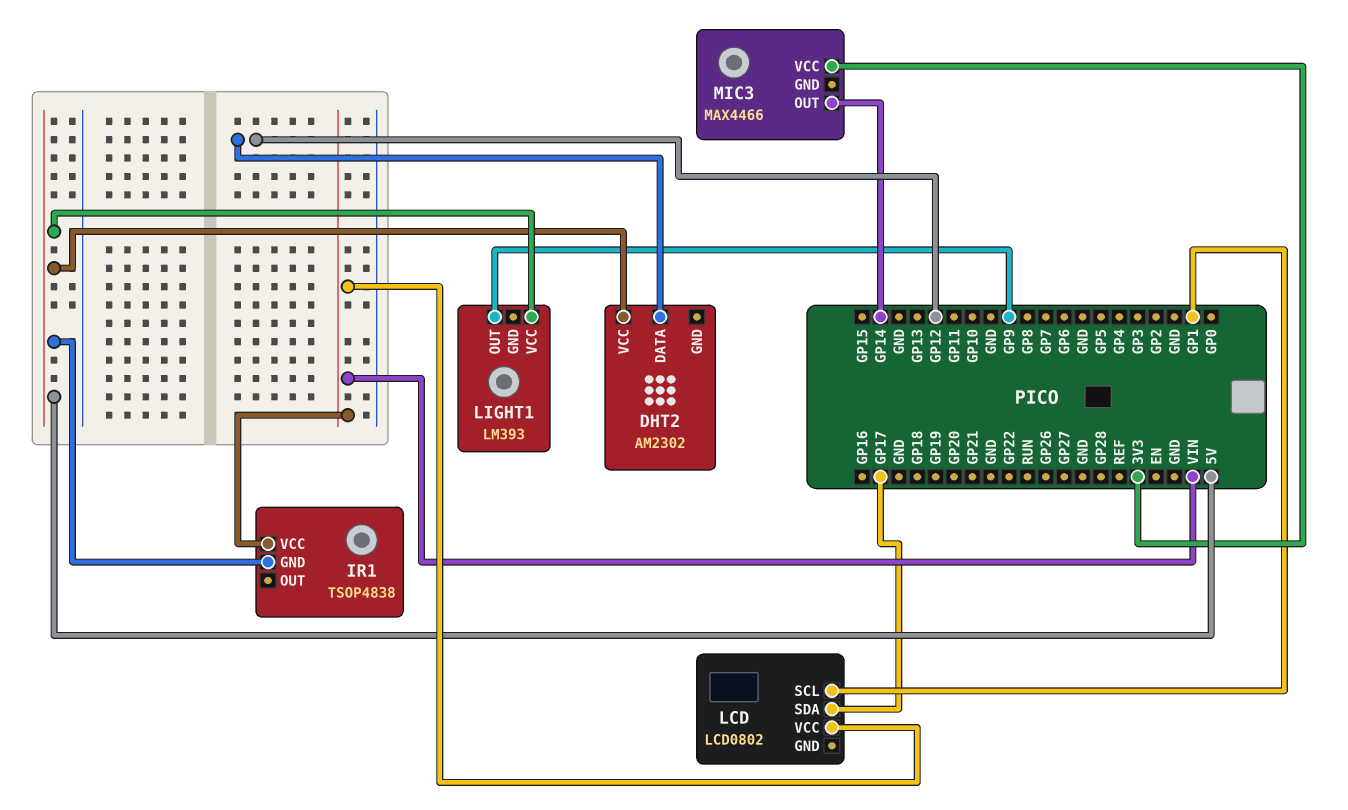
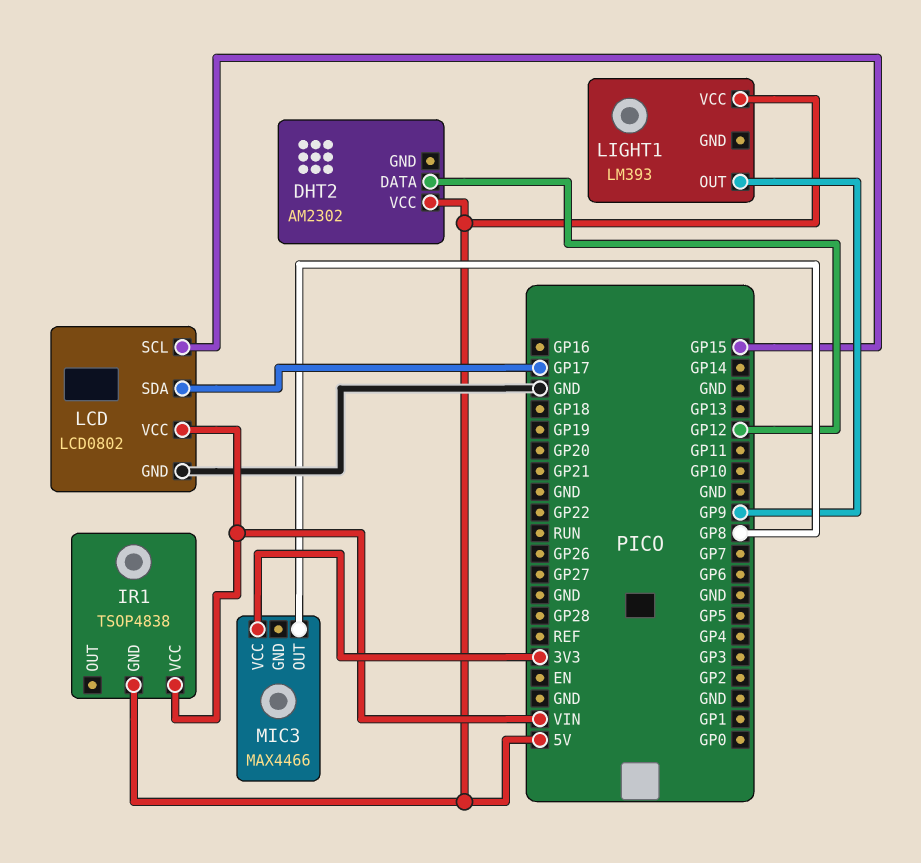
LCD pin GND: none -> GND
LCD pin SCL: GP1 -> GP15
MIC3 pin OUT: GP14 -> GP8

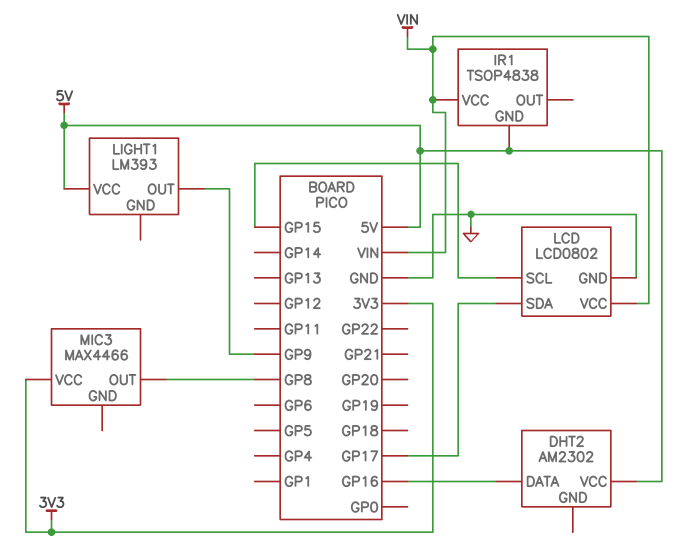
DHT2 pin DATA: GP12 -> GP16

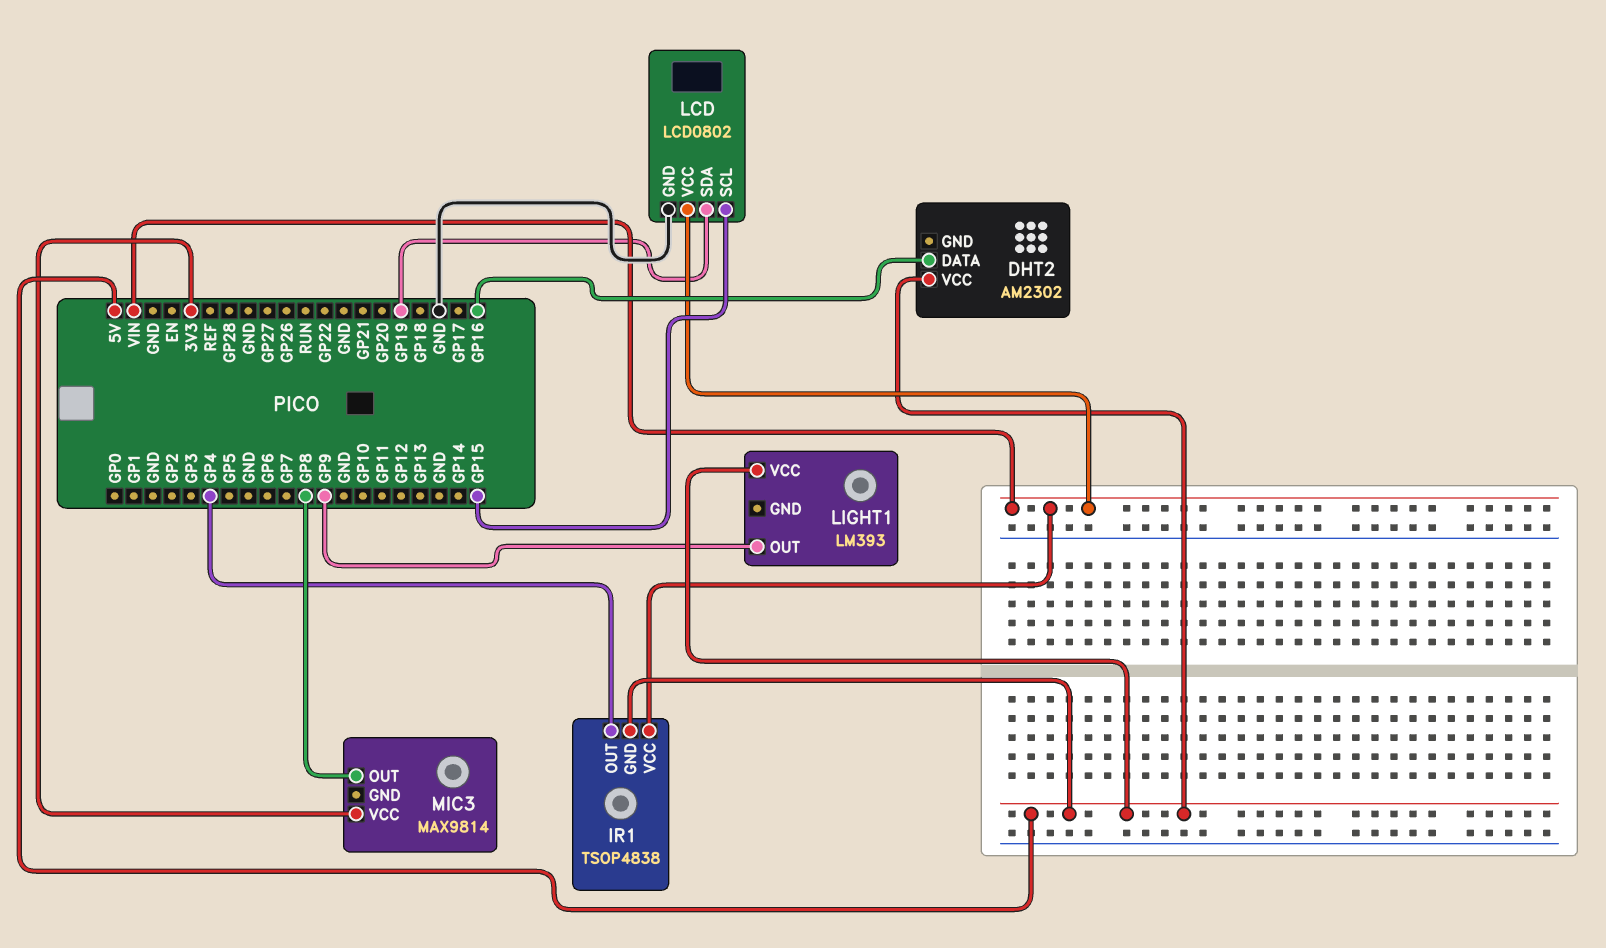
IR1 pin OUT: none -> GP4
LCD pin SDA: GP17 -> GP19
MIC3: MAX4466 -> MAX9814

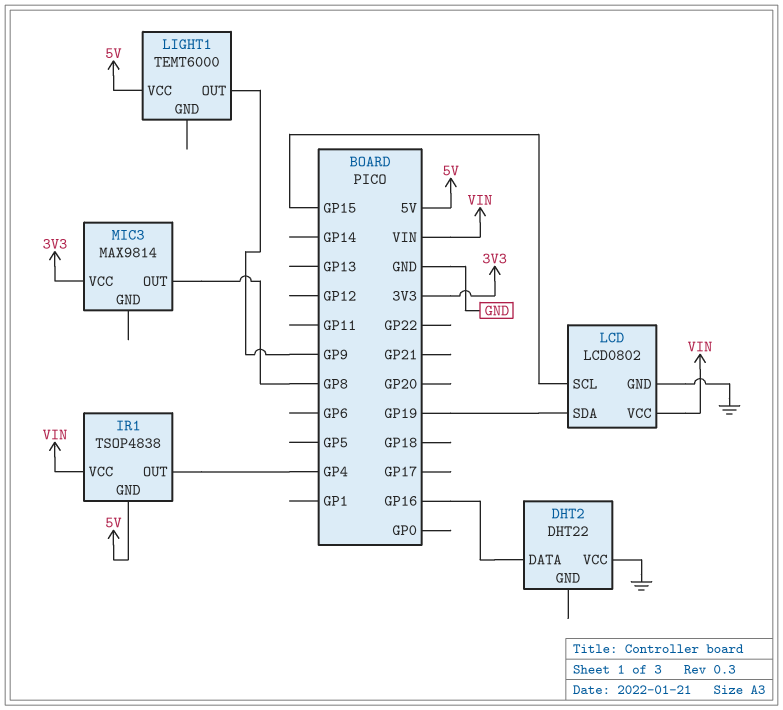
DHT2: AM2302 -> DHT22
DHT2 pin VCC: 5V -> GND
LIGHT1: LM393 -> TEMT6000

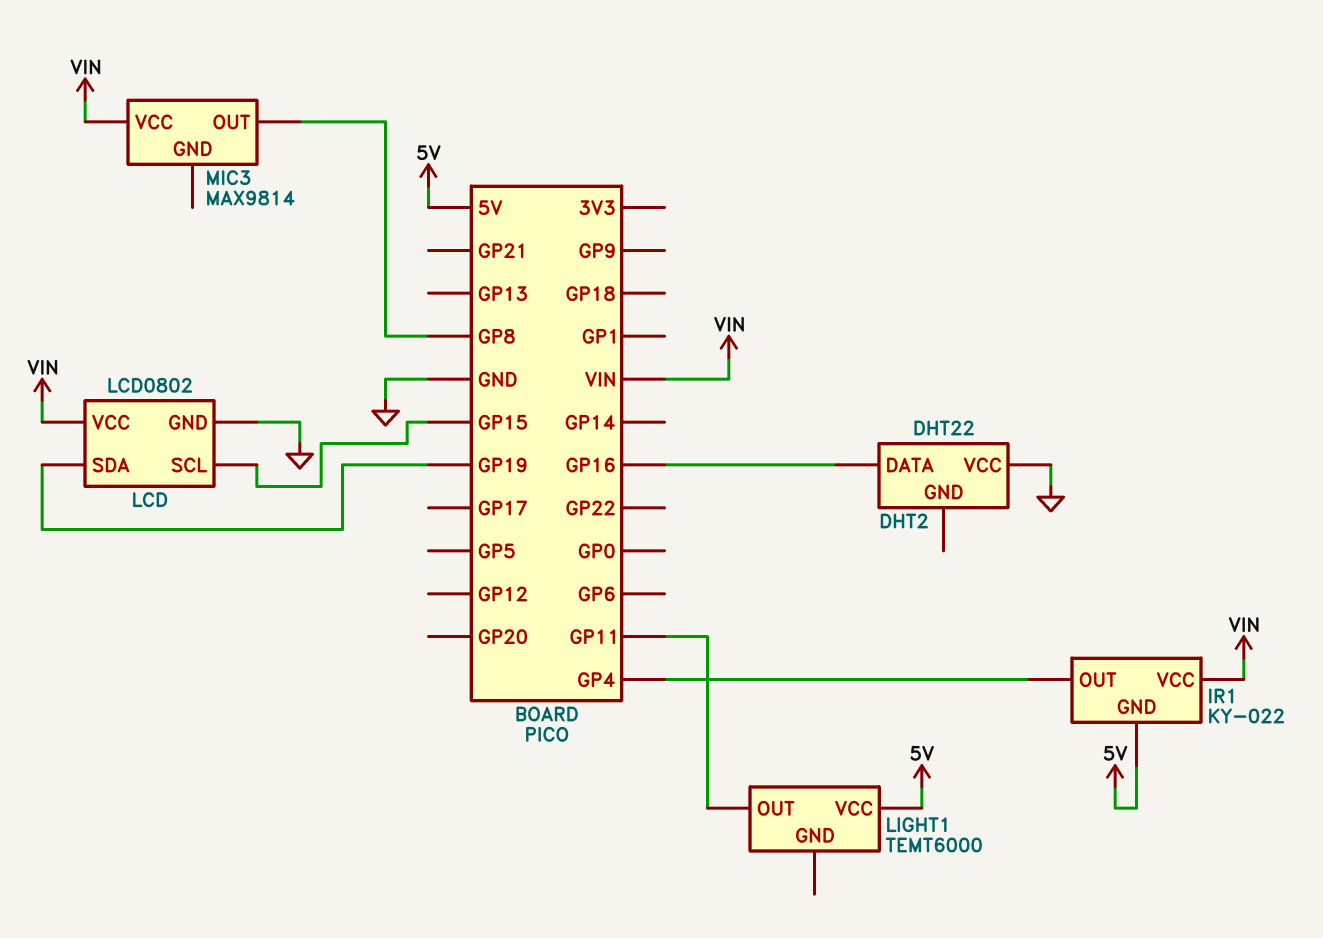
IR1: TSOP4838 -> KY-022
LIGHT1 pin OUT: GP9 -> GP11
MIC3 pin VCC: 3V3 -> VIN

